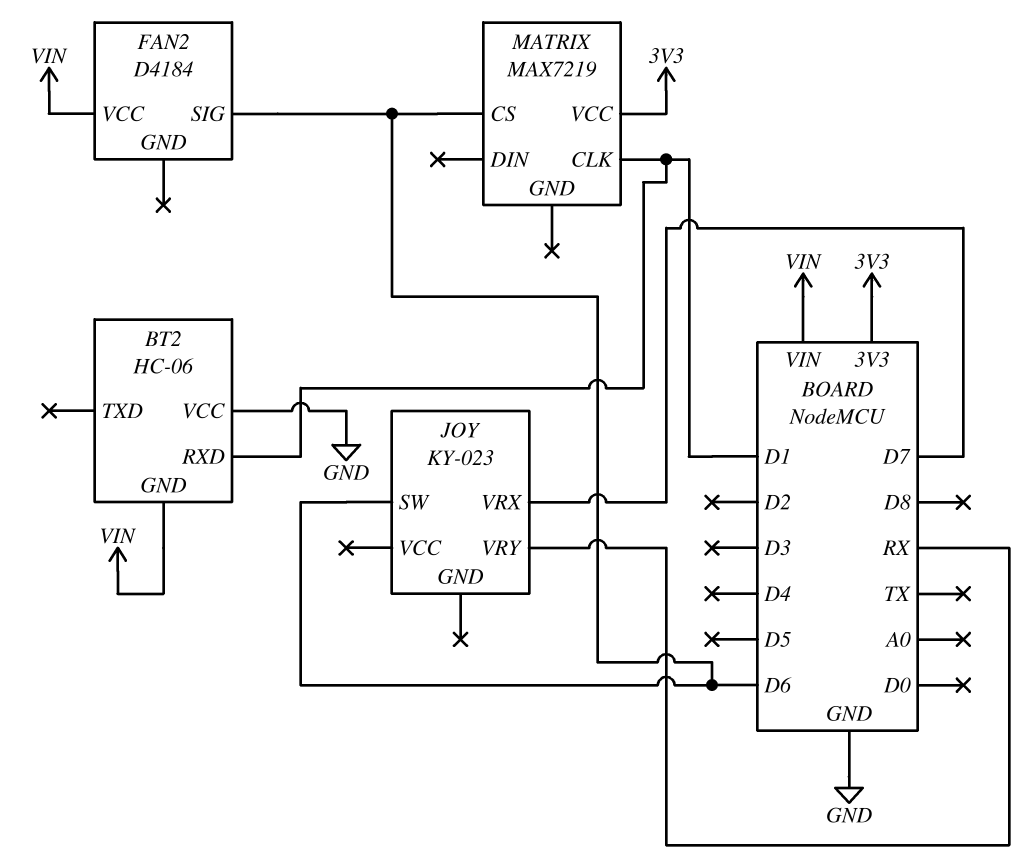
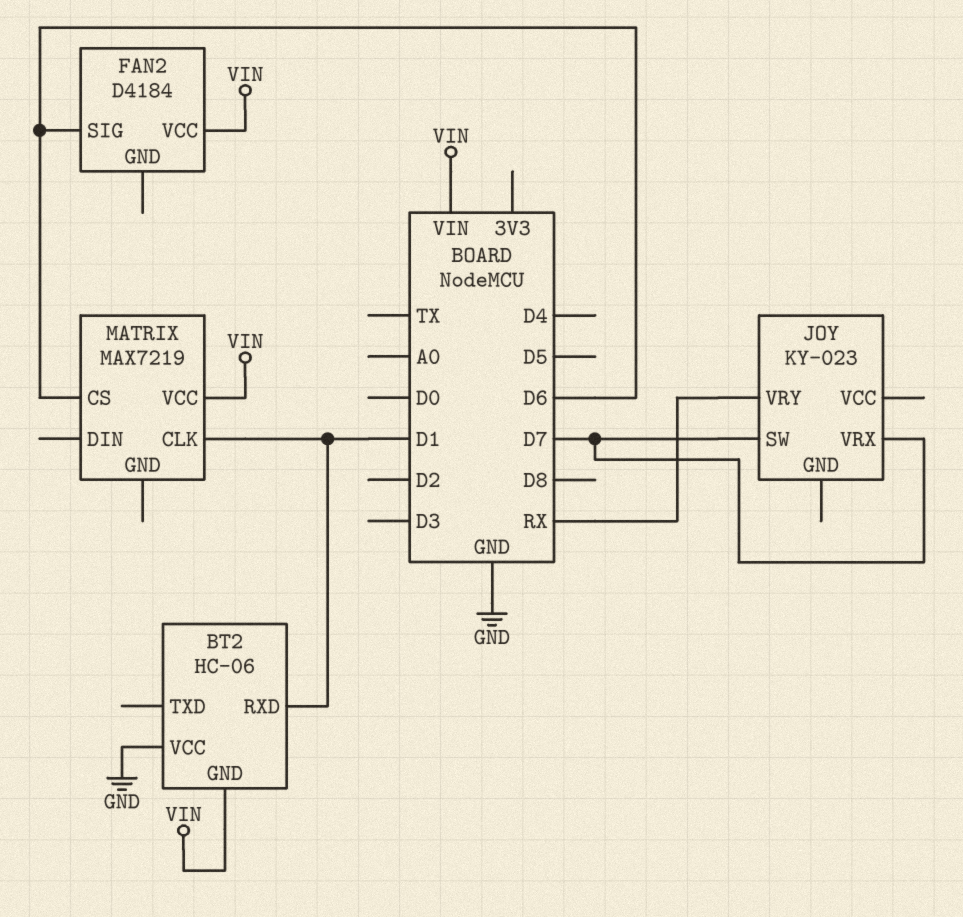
JOY pin SW: D6 -> D7
MATRIX pin VCC: 3V3 -> VIN

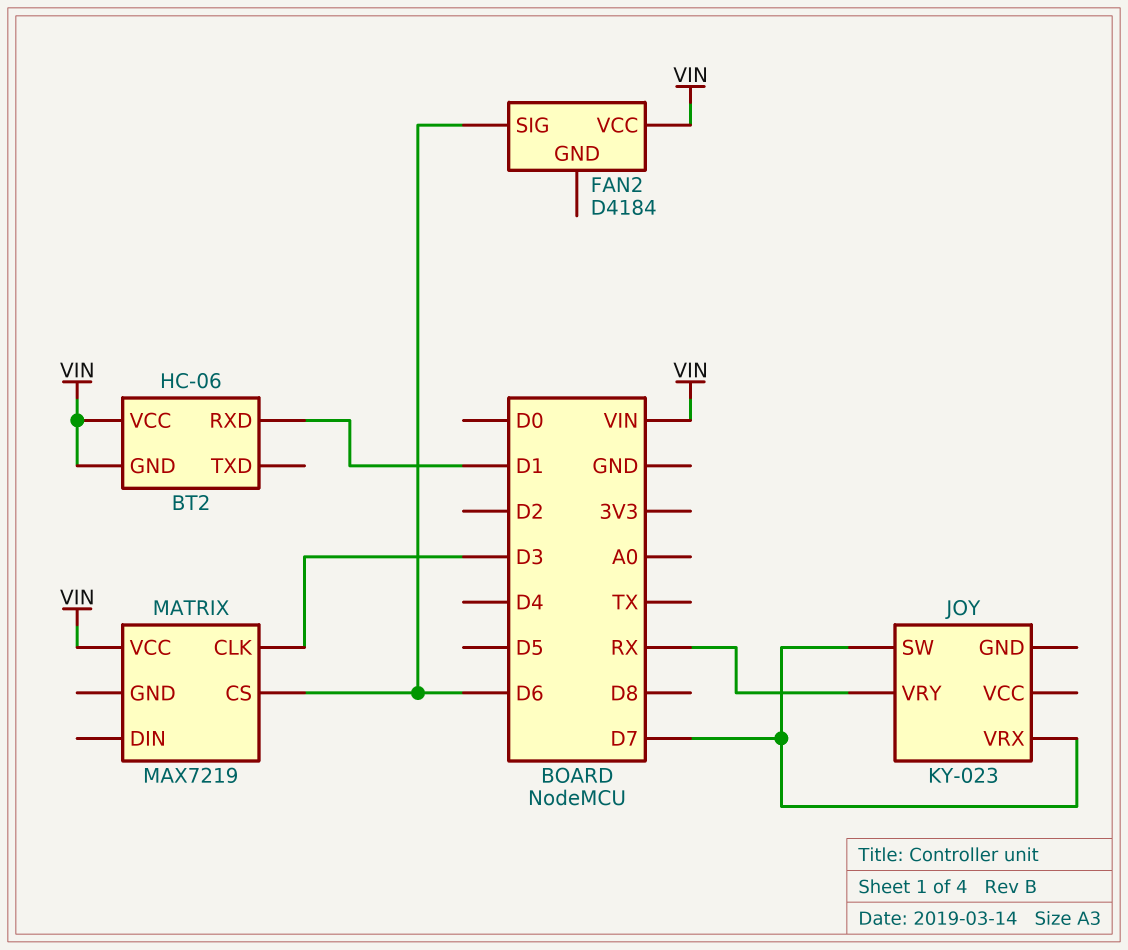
BT2 pin VCC: GND -> VIN
MATRIX pin CLK: D1 -> D3

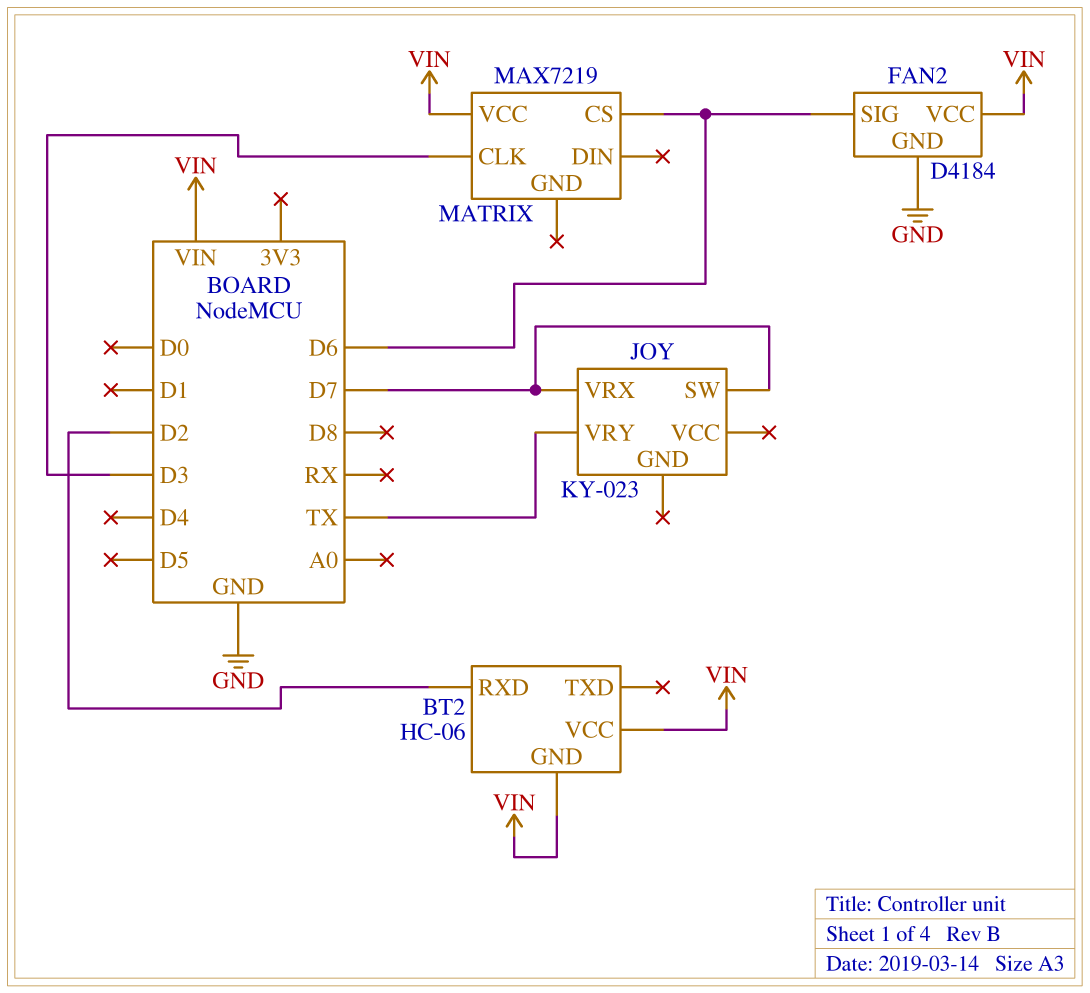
BT2 pin RXD: D1 -> D2
FAN2 pin GND: none -> GND
JOY pin VRY: RX -> TX

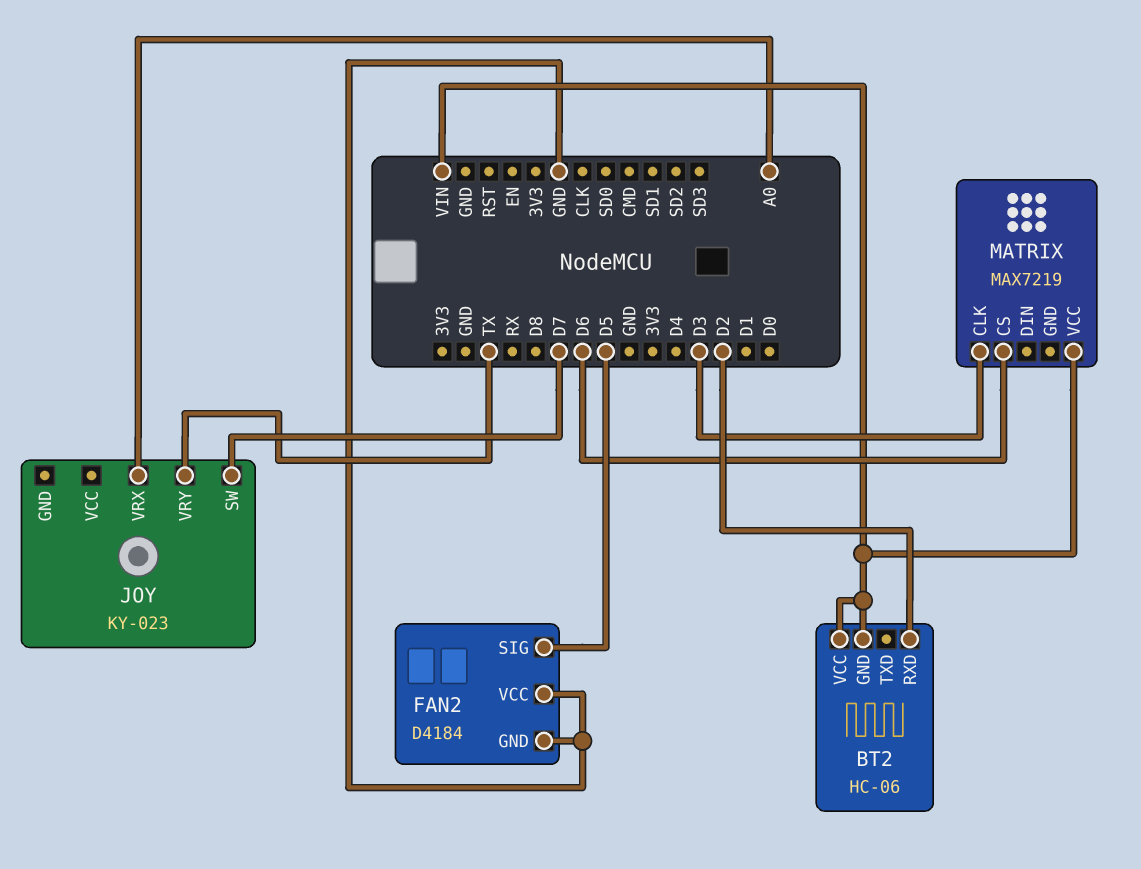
FAN2 pin SIG: D6 -> D5
FAN2 pin VCC: VIN -> GND
JOY pin VRX: D7 -> A0

